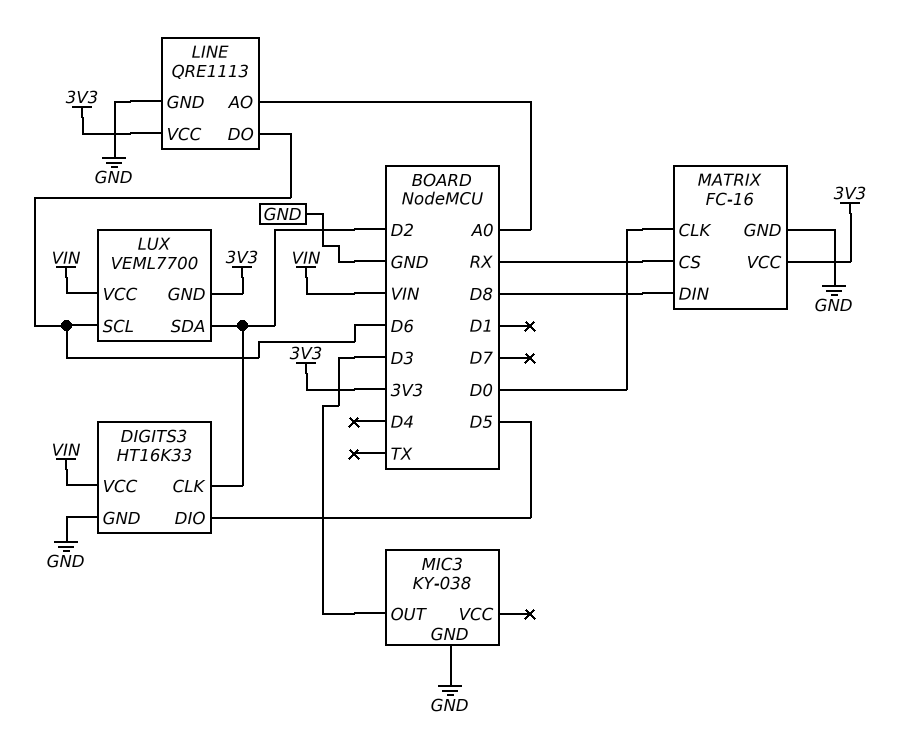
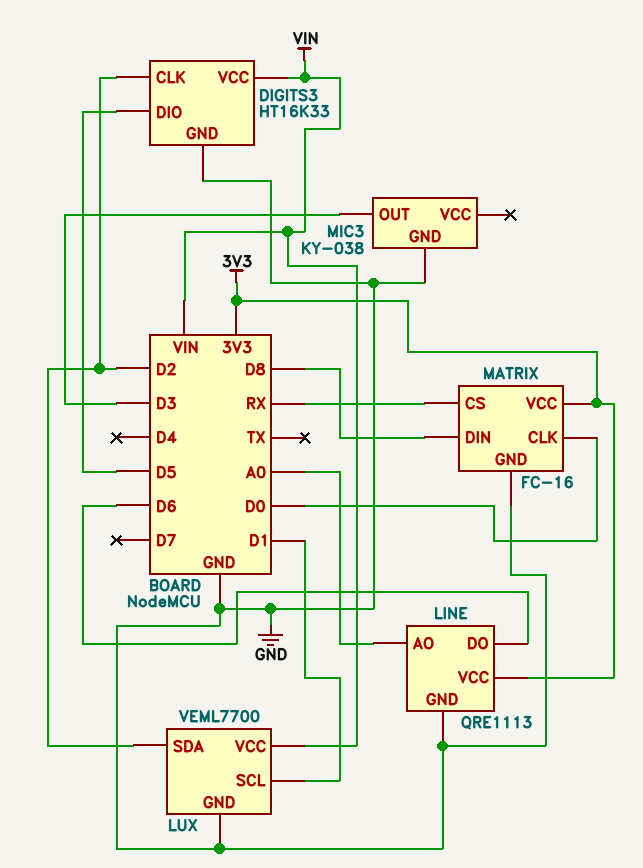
LUX pin GND: 3V3 -> GND
LUX pin SCL: D6 -> D1

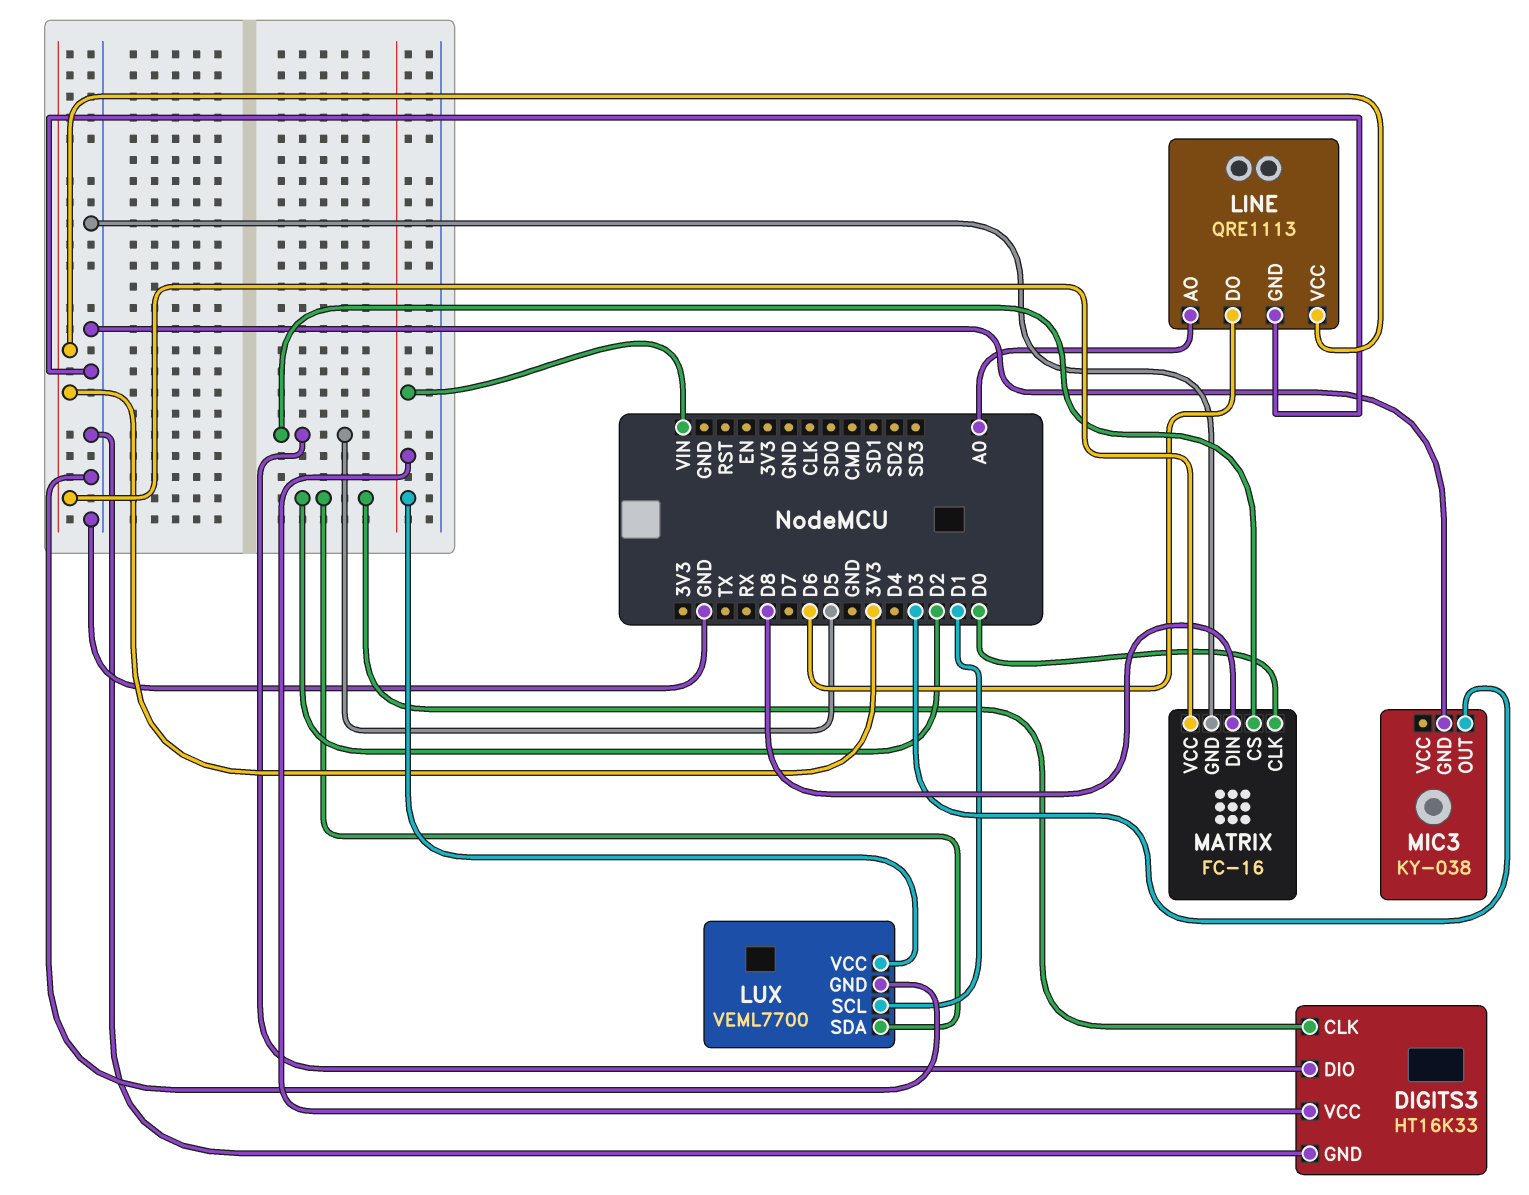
MATRIX pin CS: RX -> D5

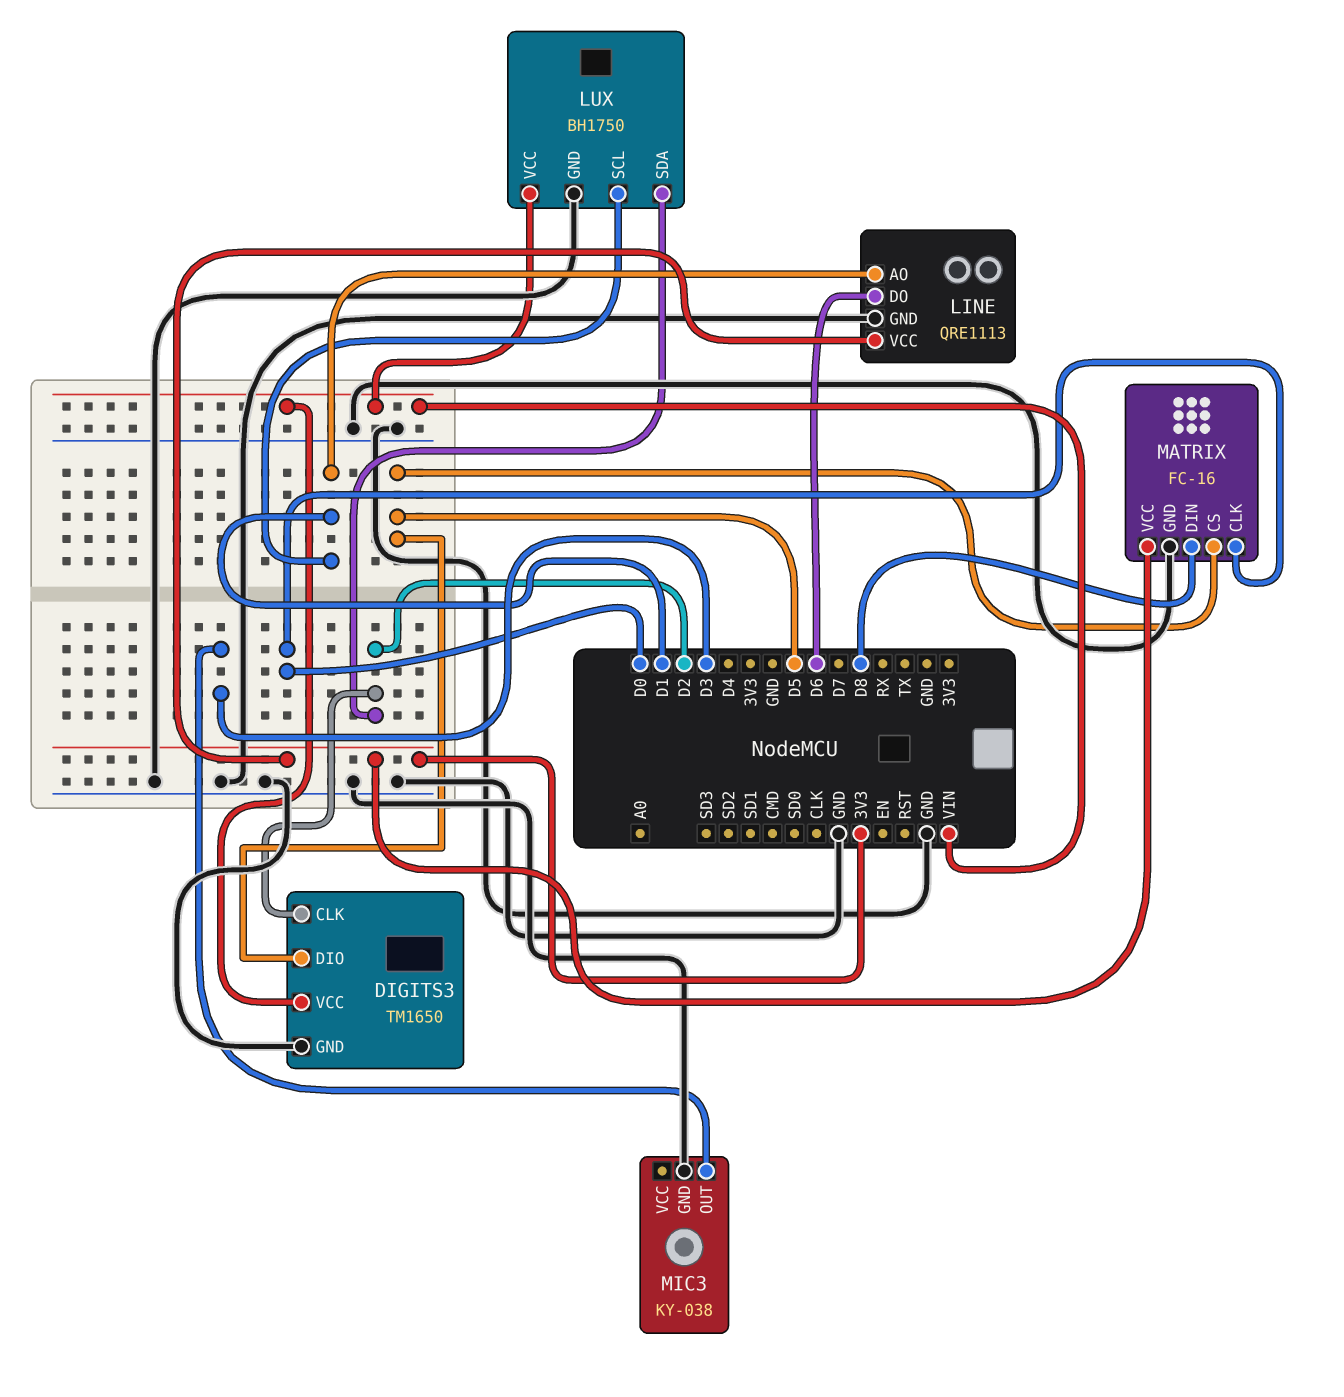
DIGITS3: HT16K33 -> TM1650
LINE pin AO: A0 -> D1
LUX: VEML7700 -> BH1750

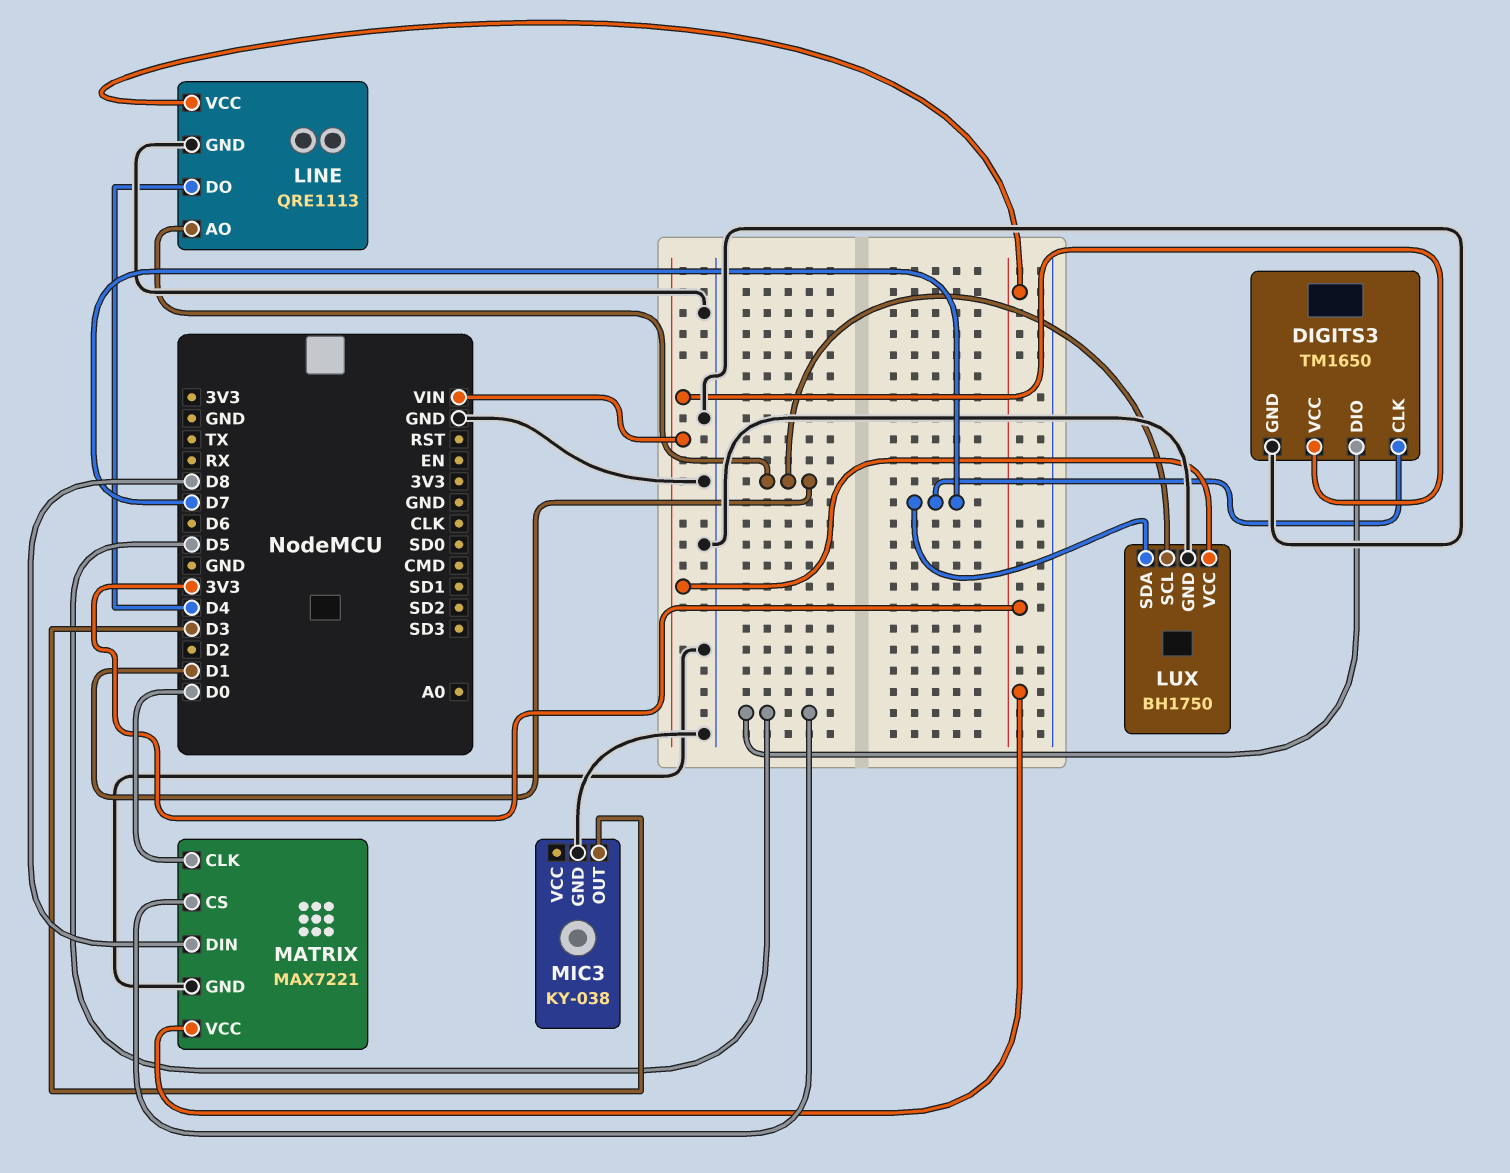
DIGITS3 pin CLK: D2 -> D7
LINE pin DO: D6 -> D4
LUX pin SDA: D2 -> D7
MATRIX: FC-16 -> MAX7221

